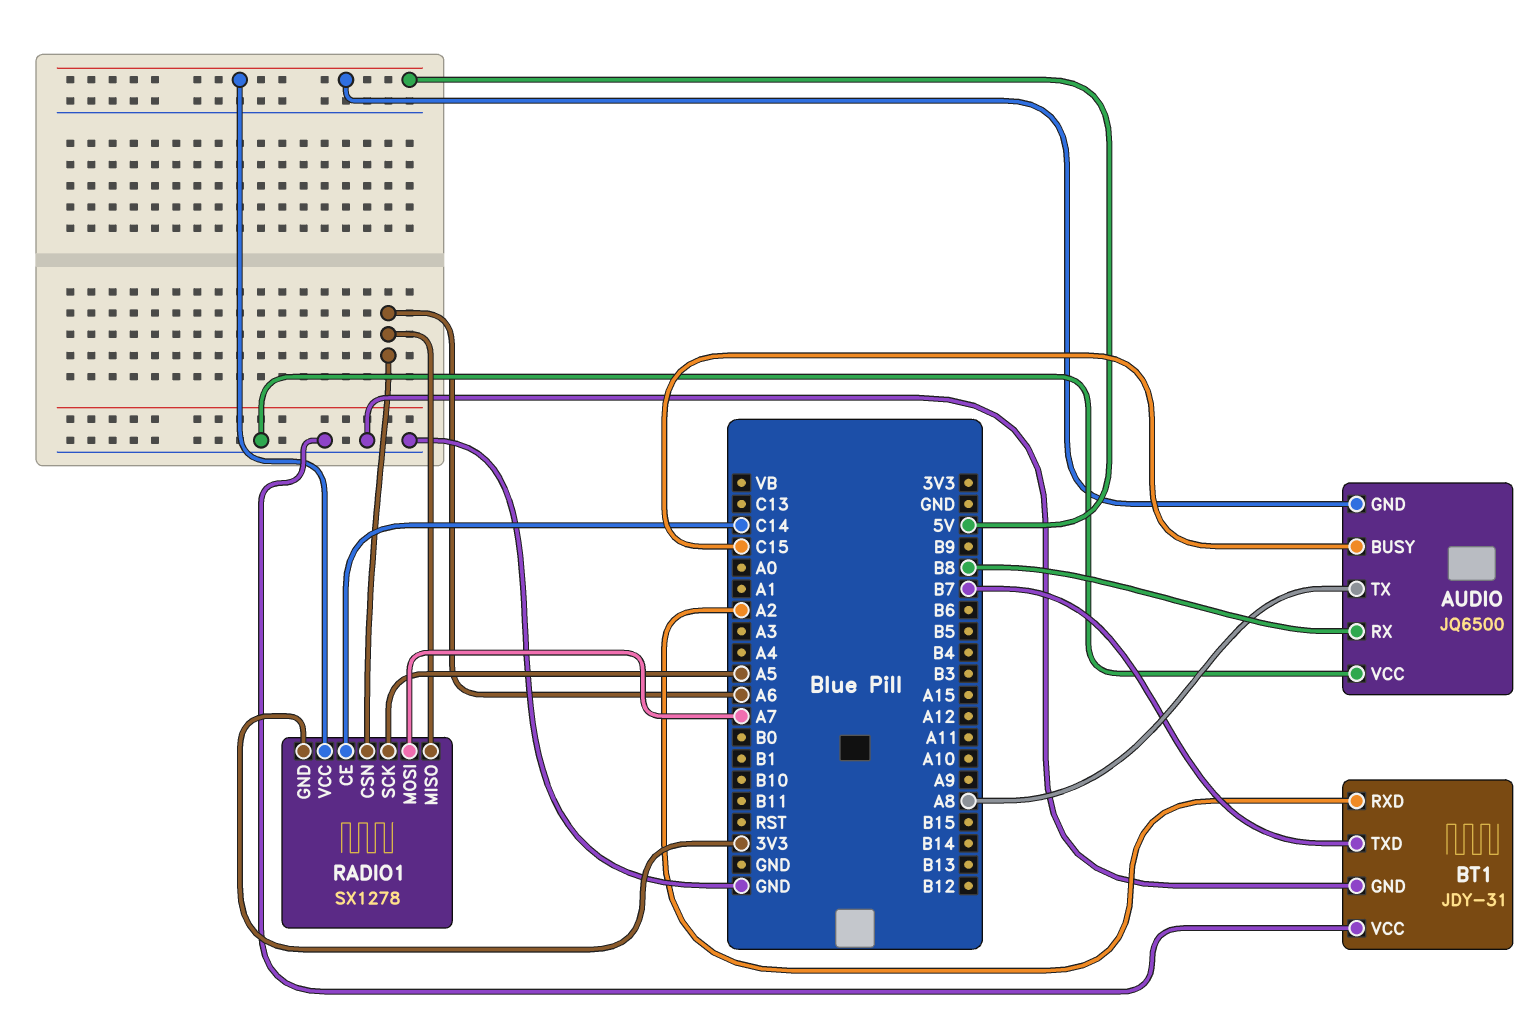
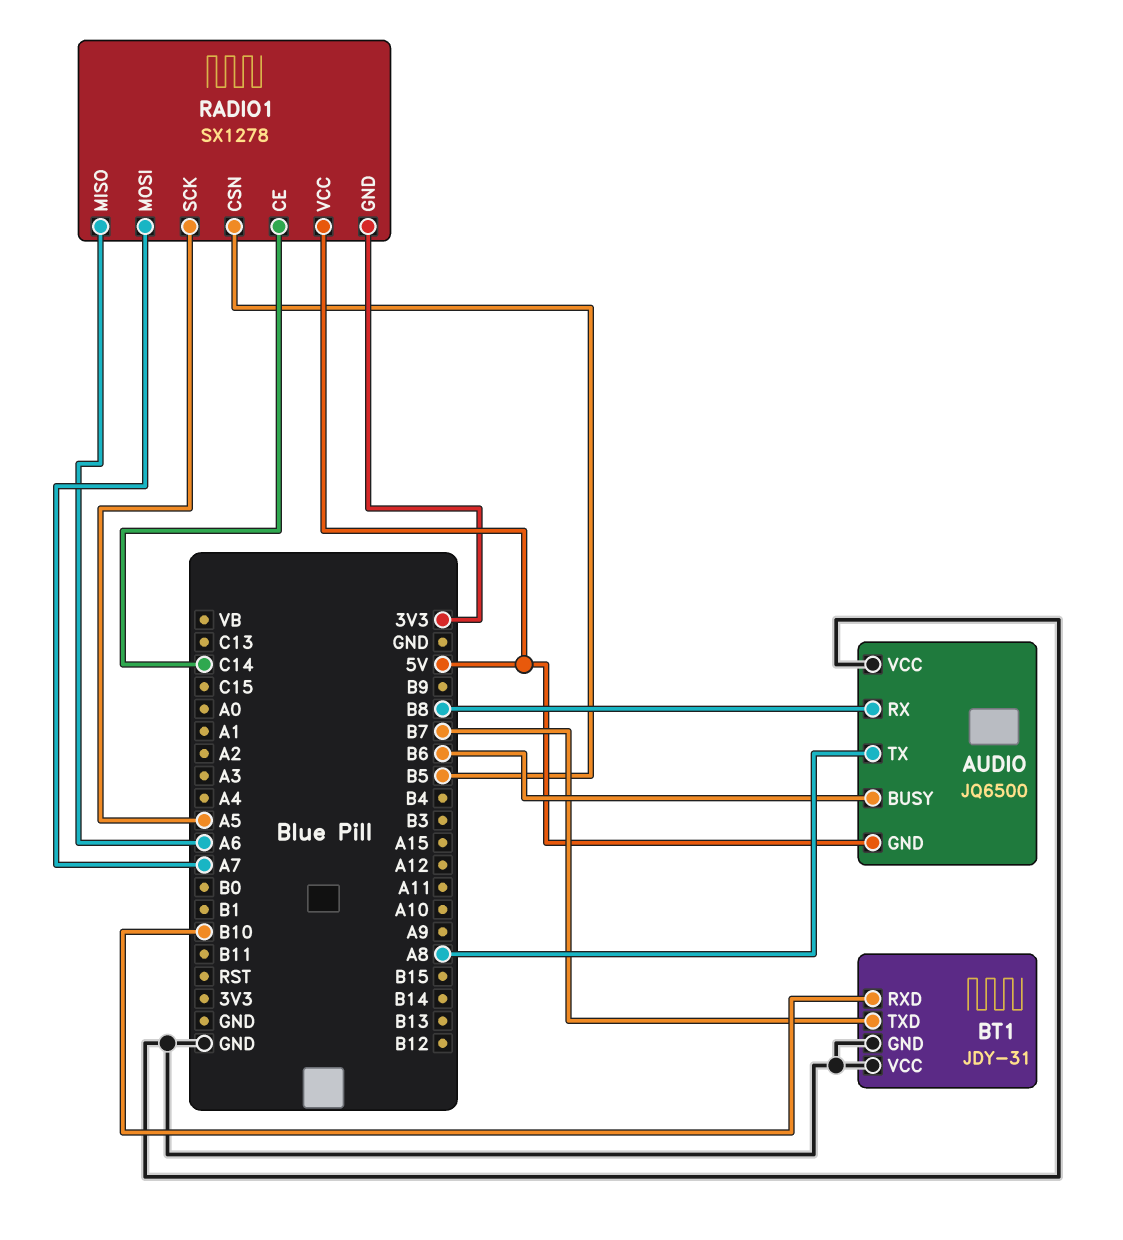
AUDIO pin BUSY: C15 -> B6
BT1 pin RXD: A2 -> B10
RADIO1 pin CSN: A6 -> B5

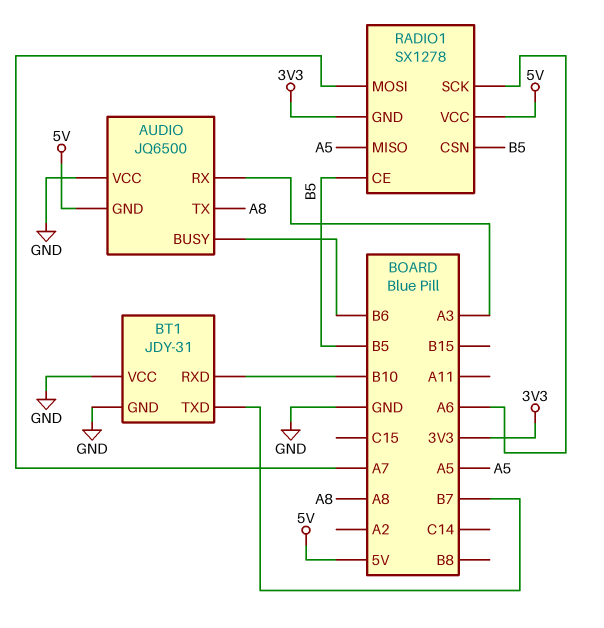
AUDIO pin RX: B8 -> A3
RADIO1 pin CE: C14 -> B5
RADIO1 pin MISO: A6 -> A5
RADIO1 pin SCK: A5 -> A6

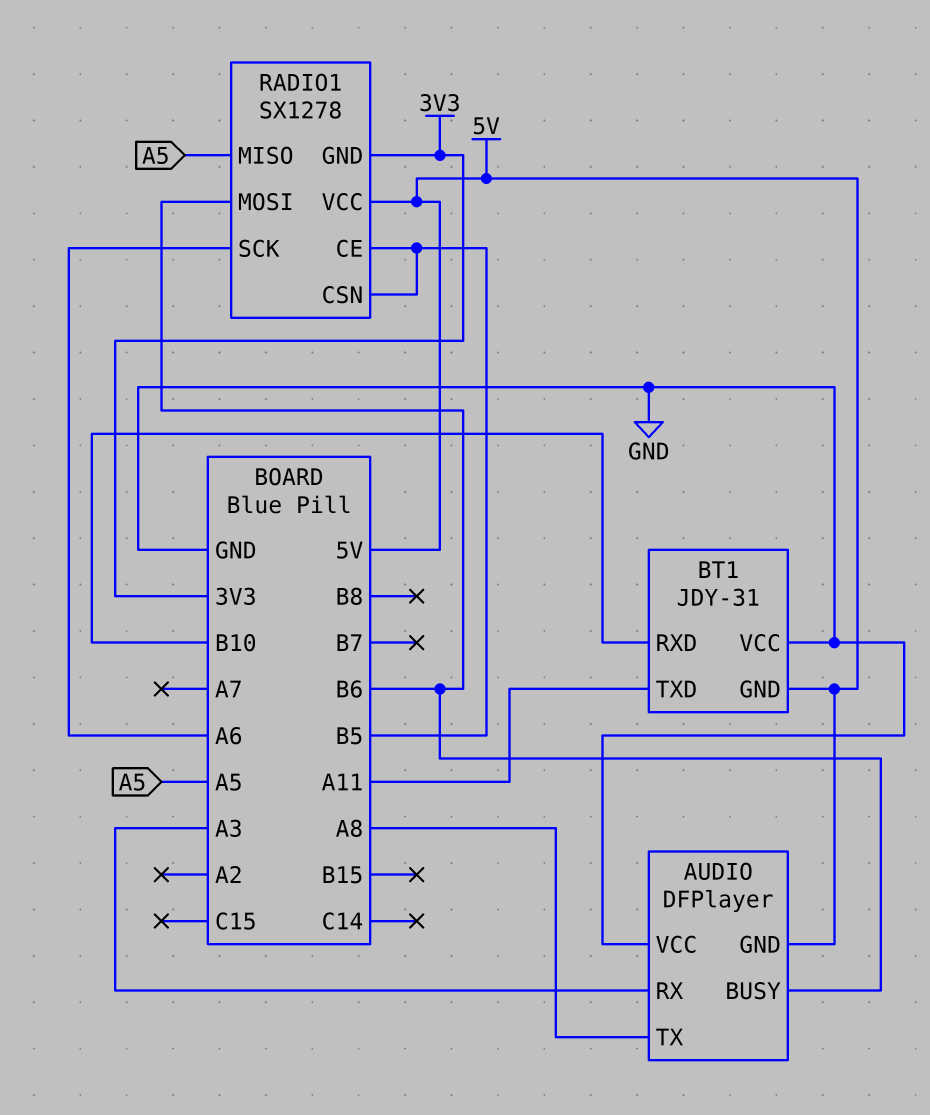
AUDIO: JQ6500 -> DFPlayer
BT1 pin GND: GND -> 5V
BT1 pin TXD: B7 -> A11
RADIO1 pin MOSI: A7 -> B6

